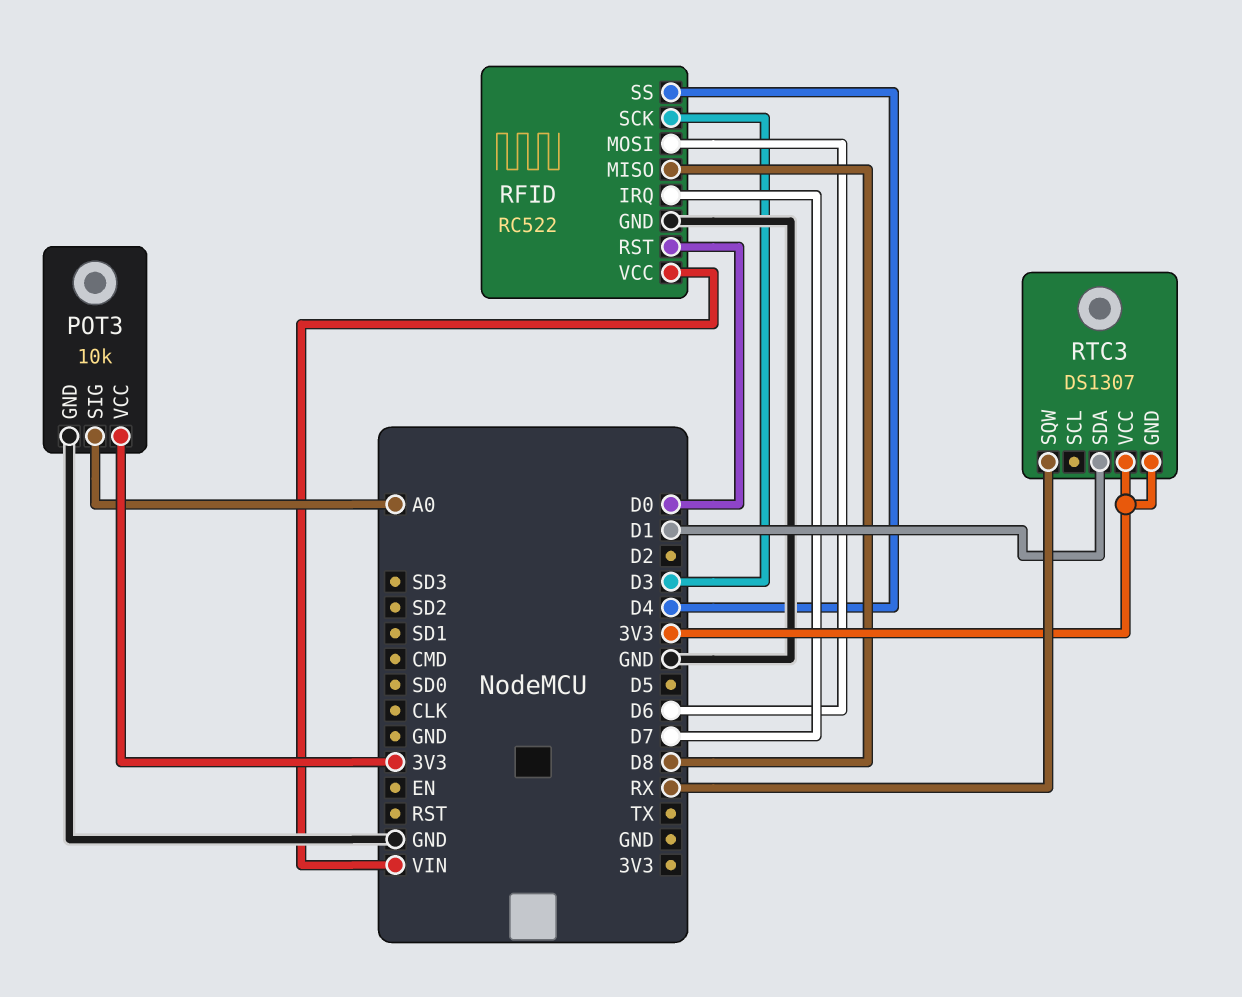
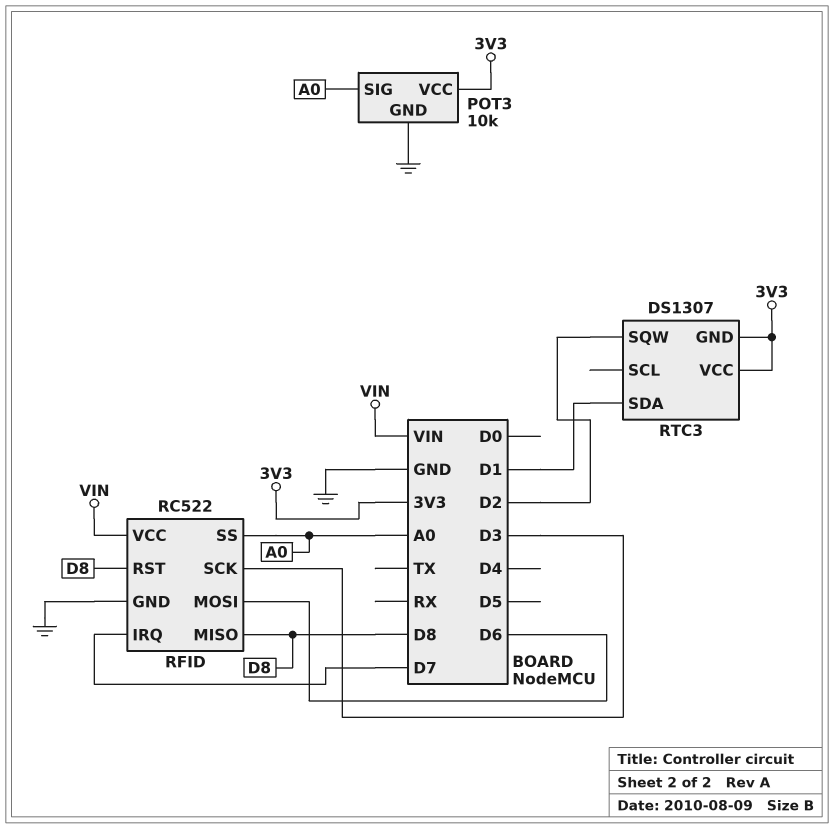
RFID pin RST: D0 -> D8
RFID pin SS: D4 -> A0
RTC3 pin SQW: RX -> D2

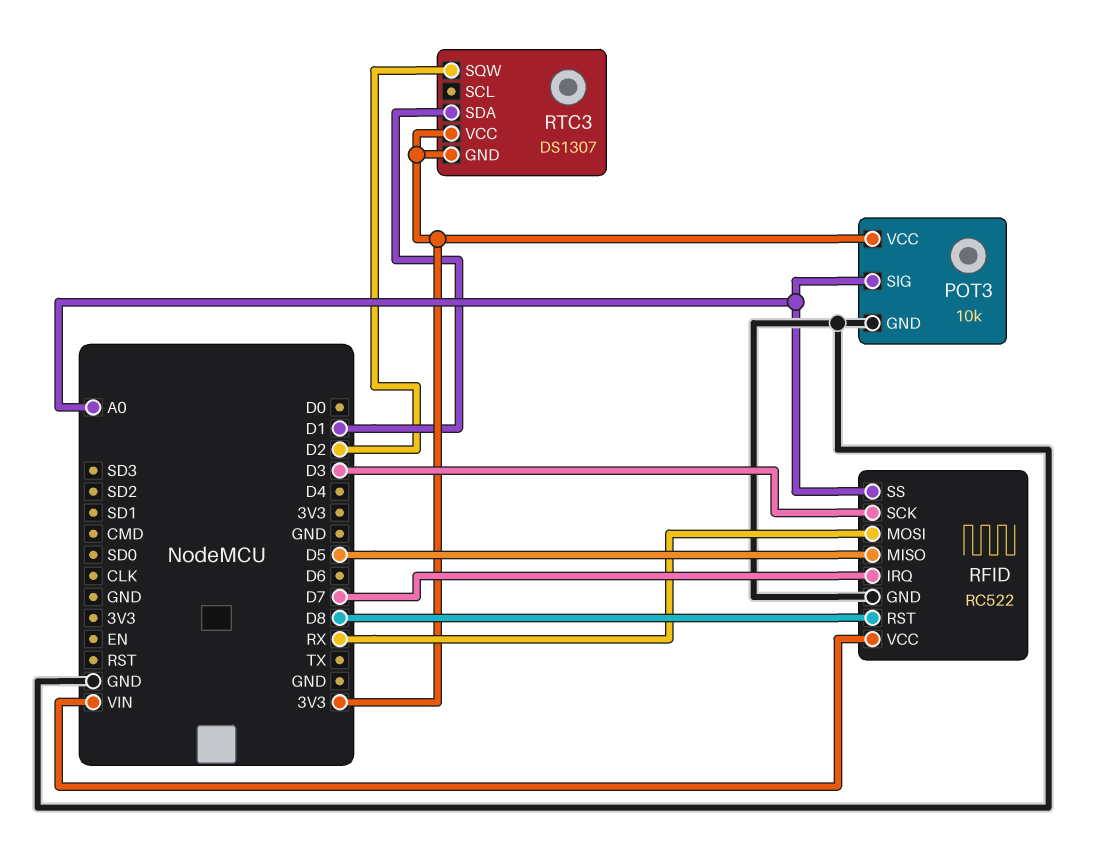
RFID pin MISO: D8 -> D5
RFID pin MOSI: D6 -> RX

